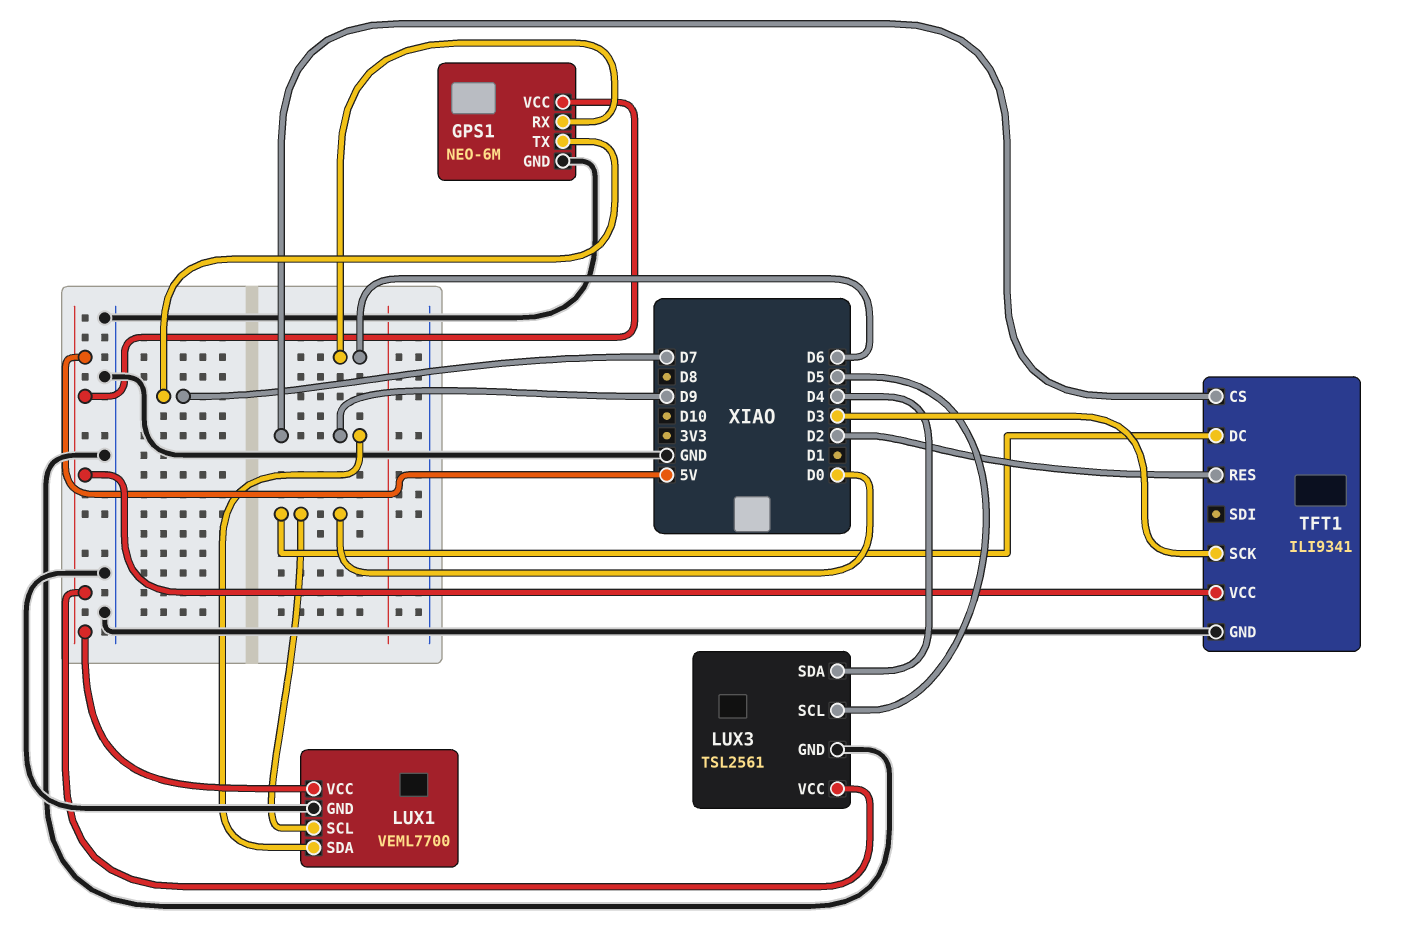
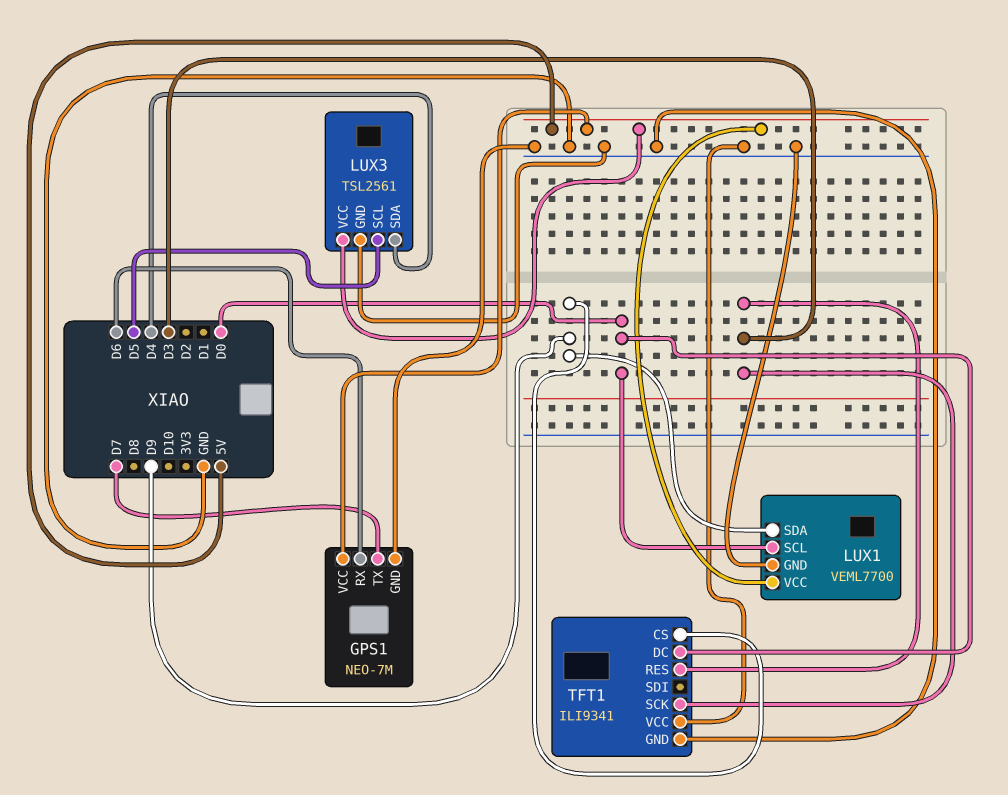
GPS1: NEO-6M -> NEO-7M
TFT1 pin RES: D2 -> D3
TFT1 pin VCC: 5V -> GND

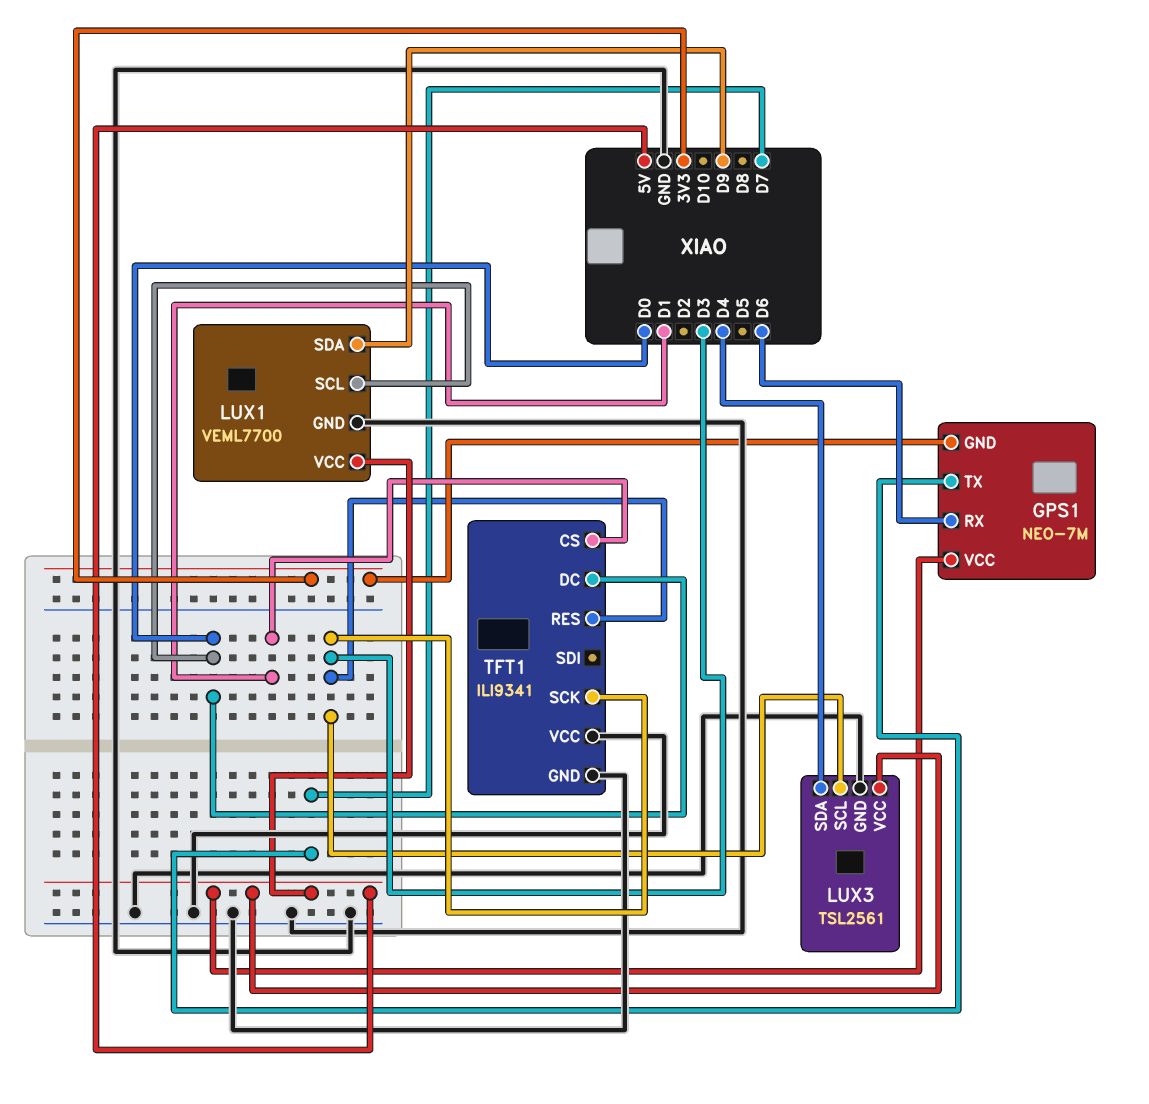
GPS1 pin GND: GND -> 3V3
LUX3 pin SCL: D5 -> D3
TFT1 pin CS: D9 -> D1

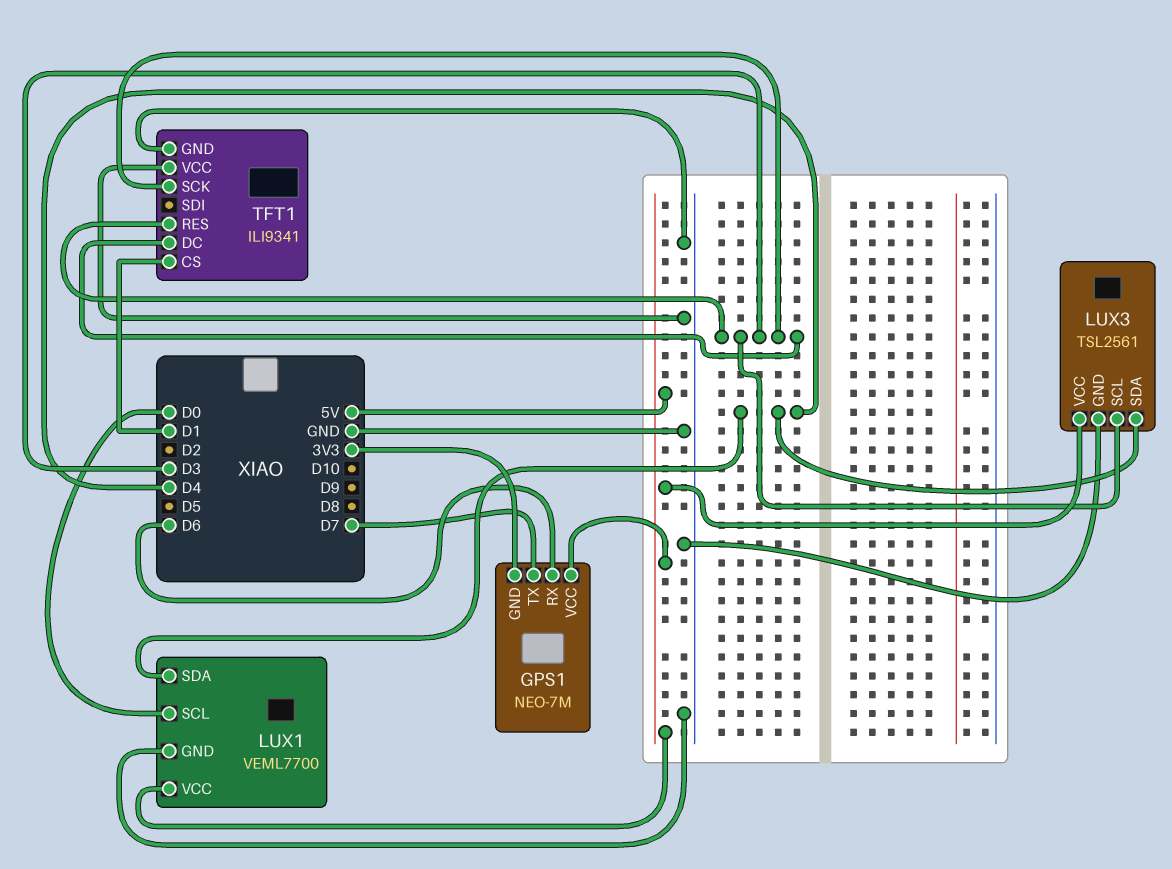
LUX1 pin SDA: D9 -> D4
TFT1 pin DC: D0 -> D3

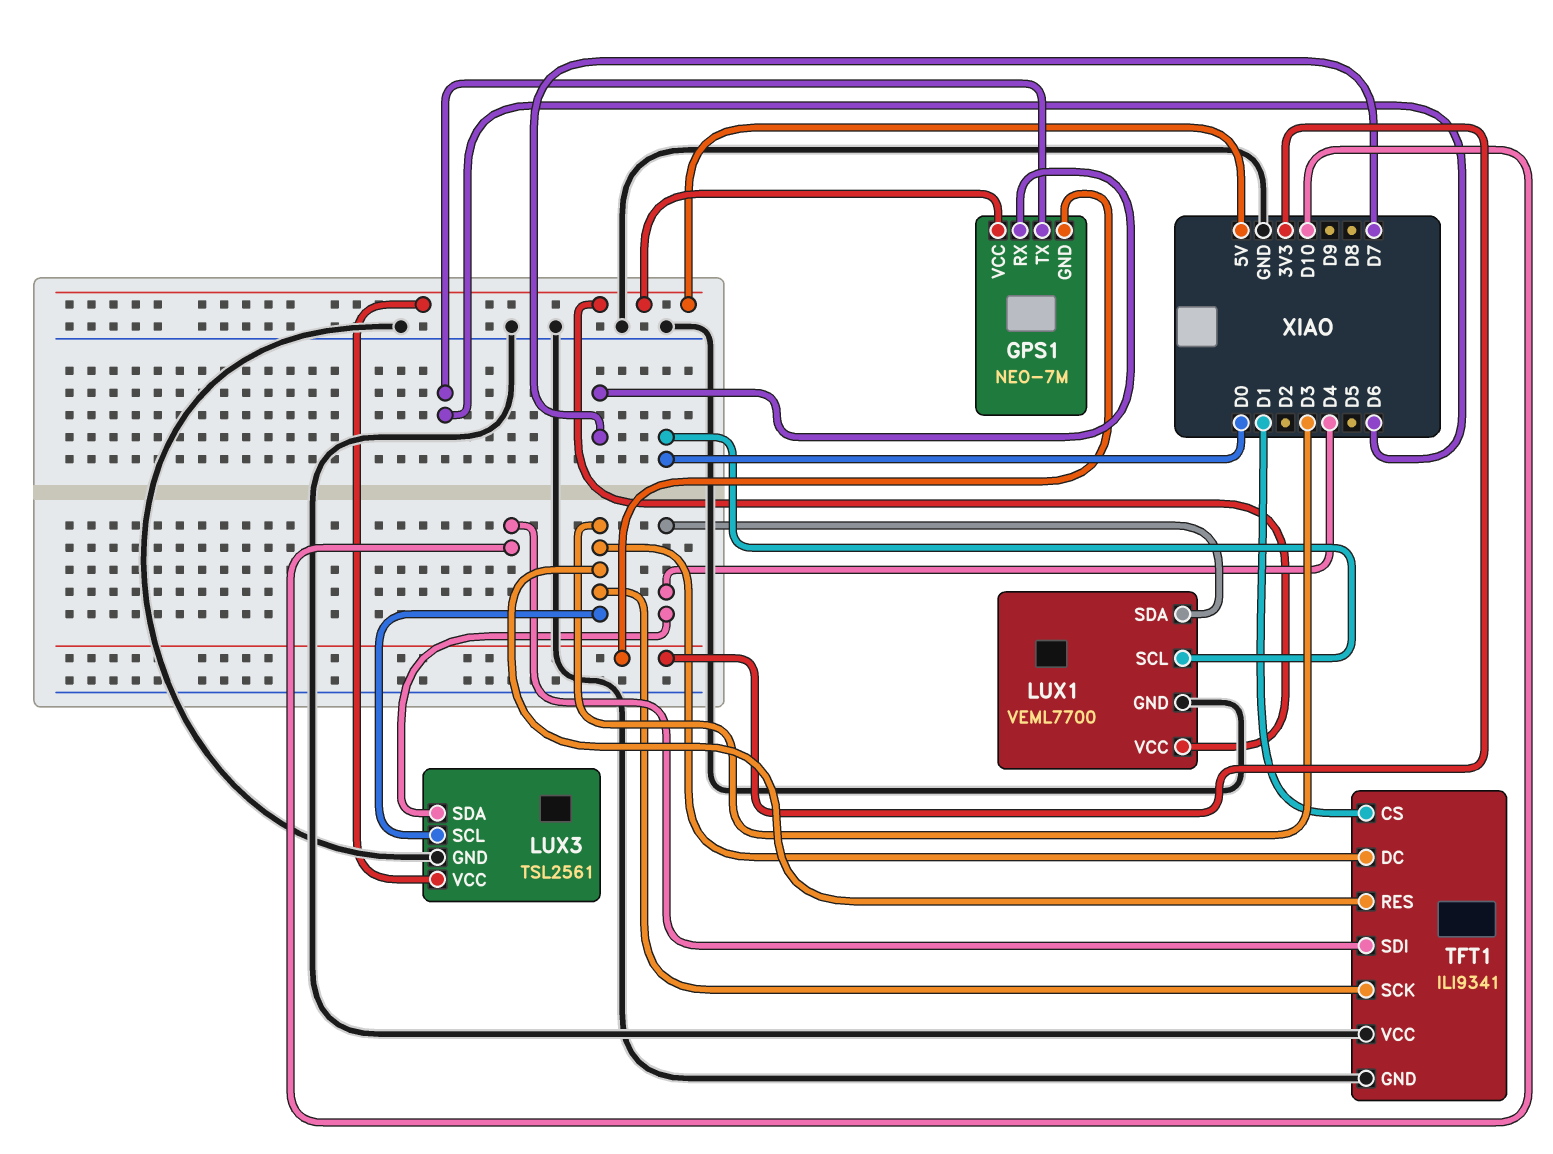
GPS1 pin RX: D6 -> D7
GPS1 pin TX: D7 -> D6
TFT1 pin SDI: none -> D10

